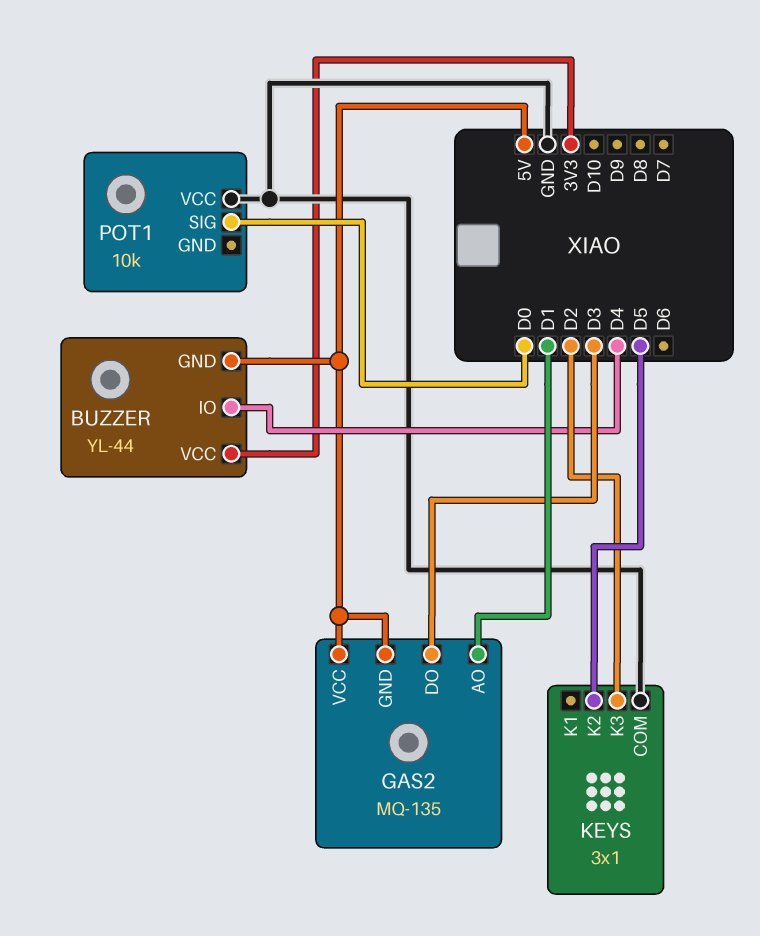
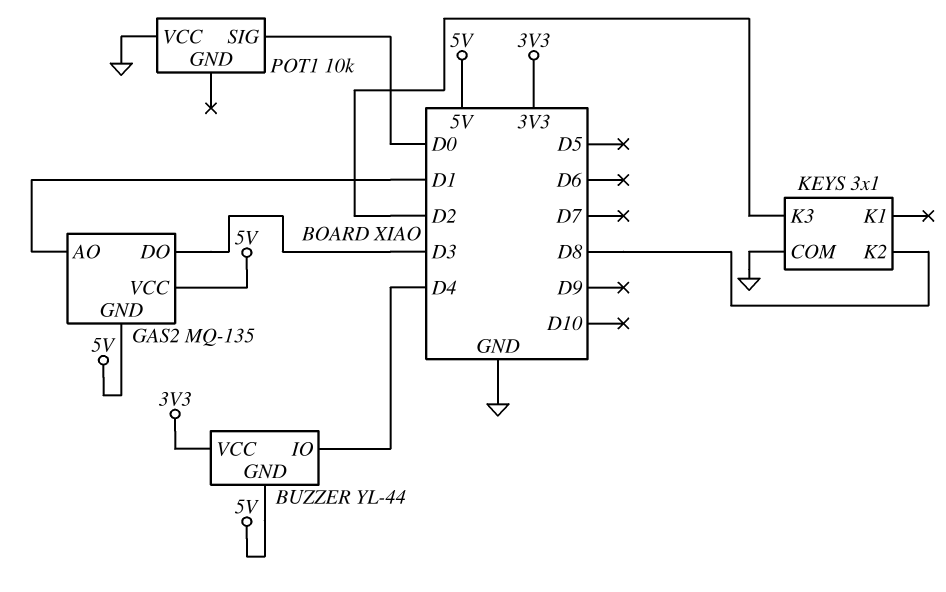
KEYS pin K2: D5 -> D8

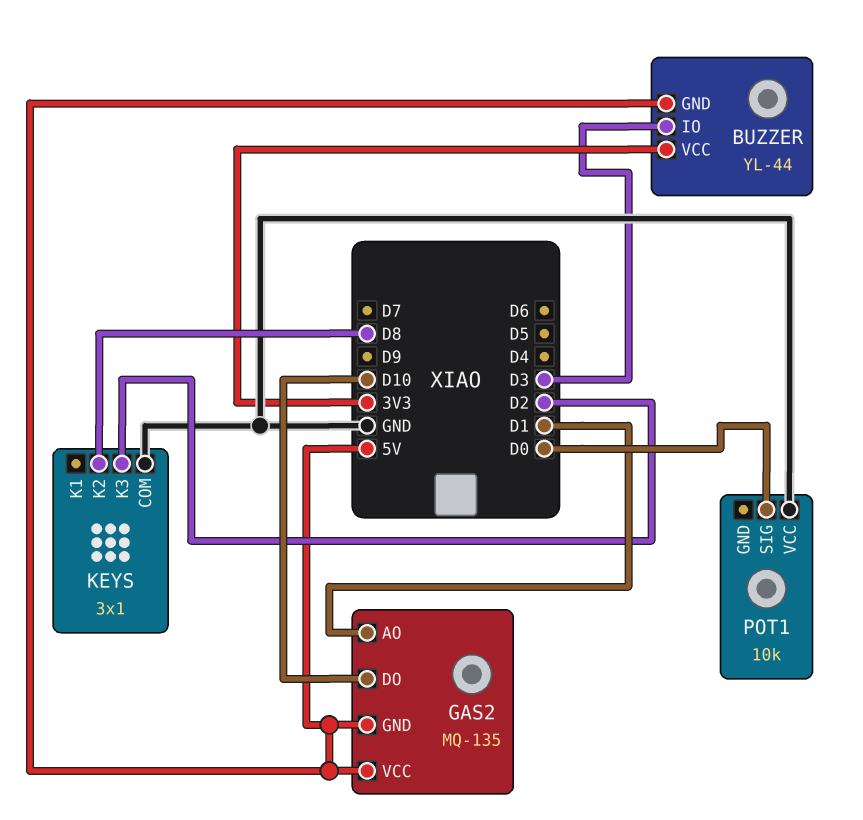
BUZZER pin IO: D4 -> D3
GAS2 pin DO: D3 -> D10

